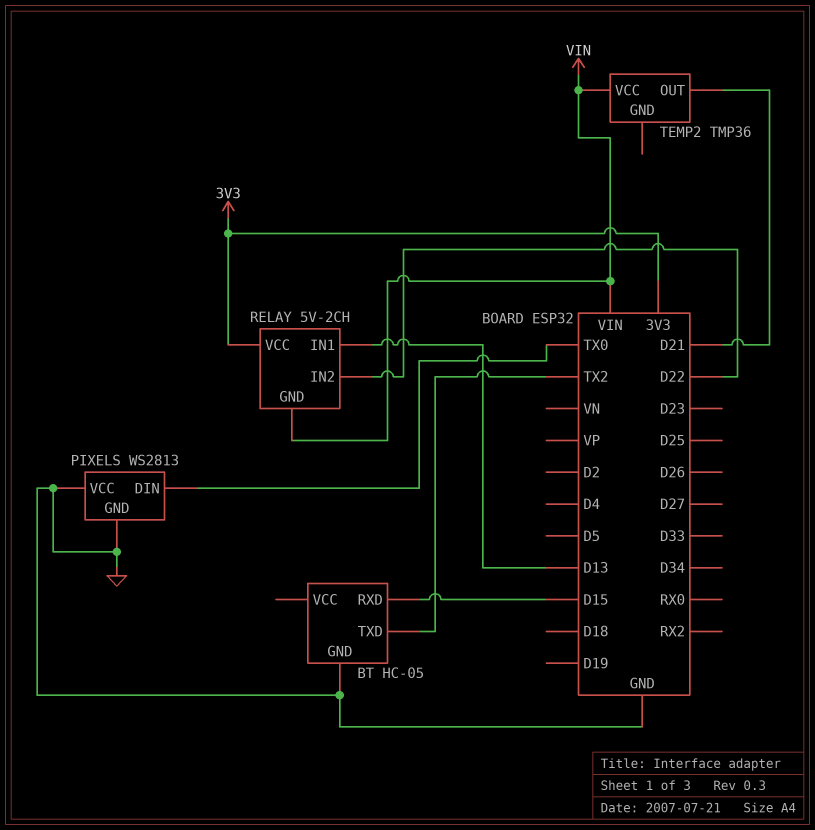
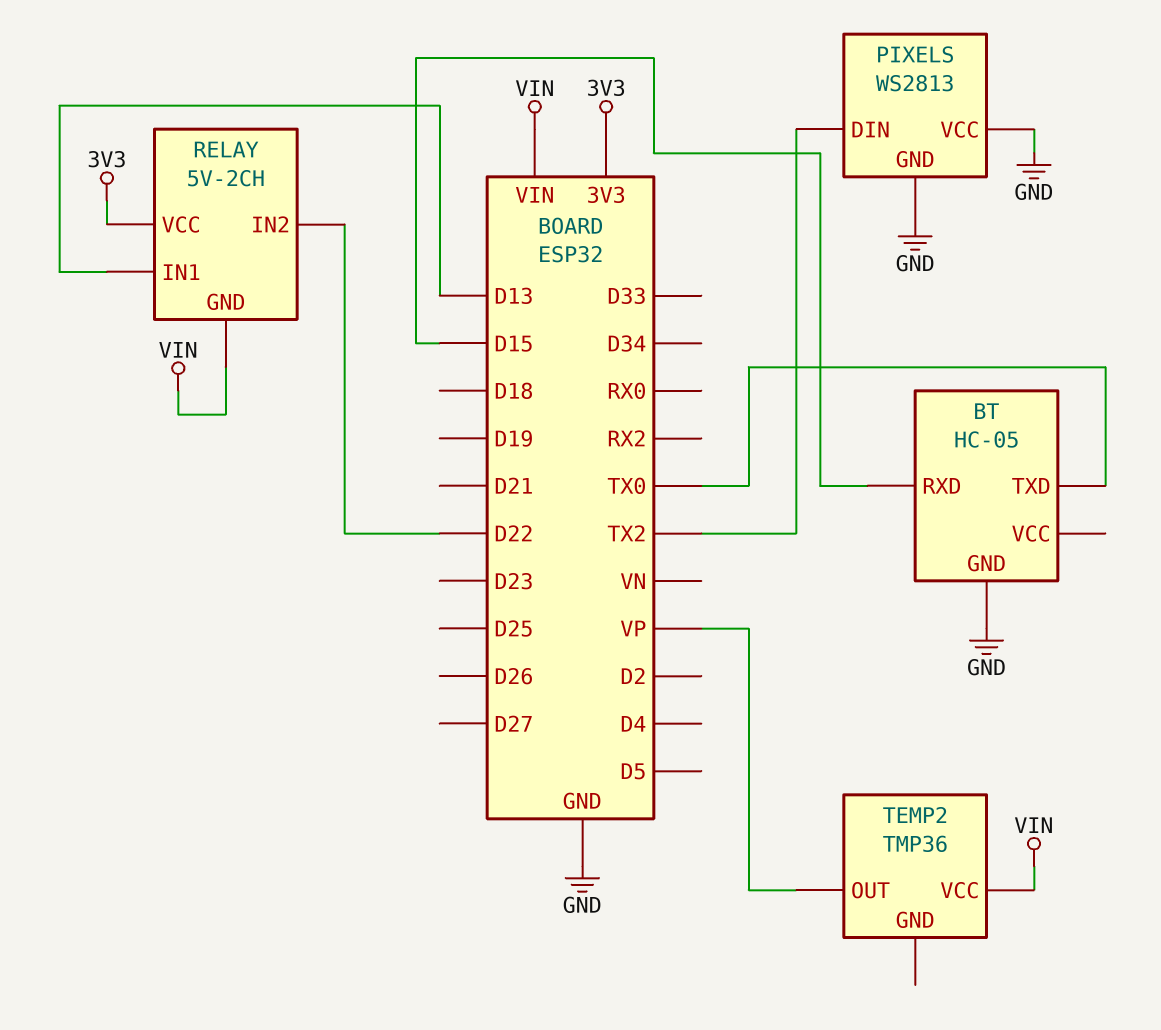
BT pin TXD: TX2 -> TX0
PIXELS pin DIN: TX0 -> TX2
TEMP2 pin OUT: D21 -> VP

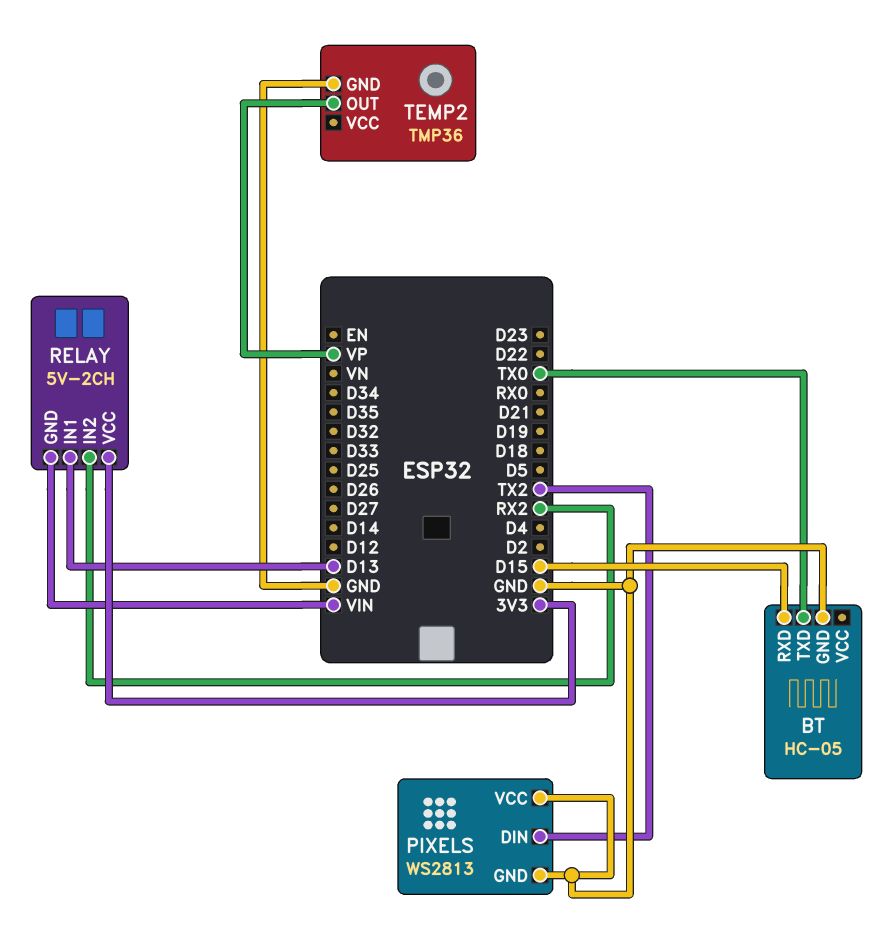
RELAY pin IN2: D22 -> RX2
TEMP2 pin GND: none -> GND
TEMP2 pin VCC: VIN -> none

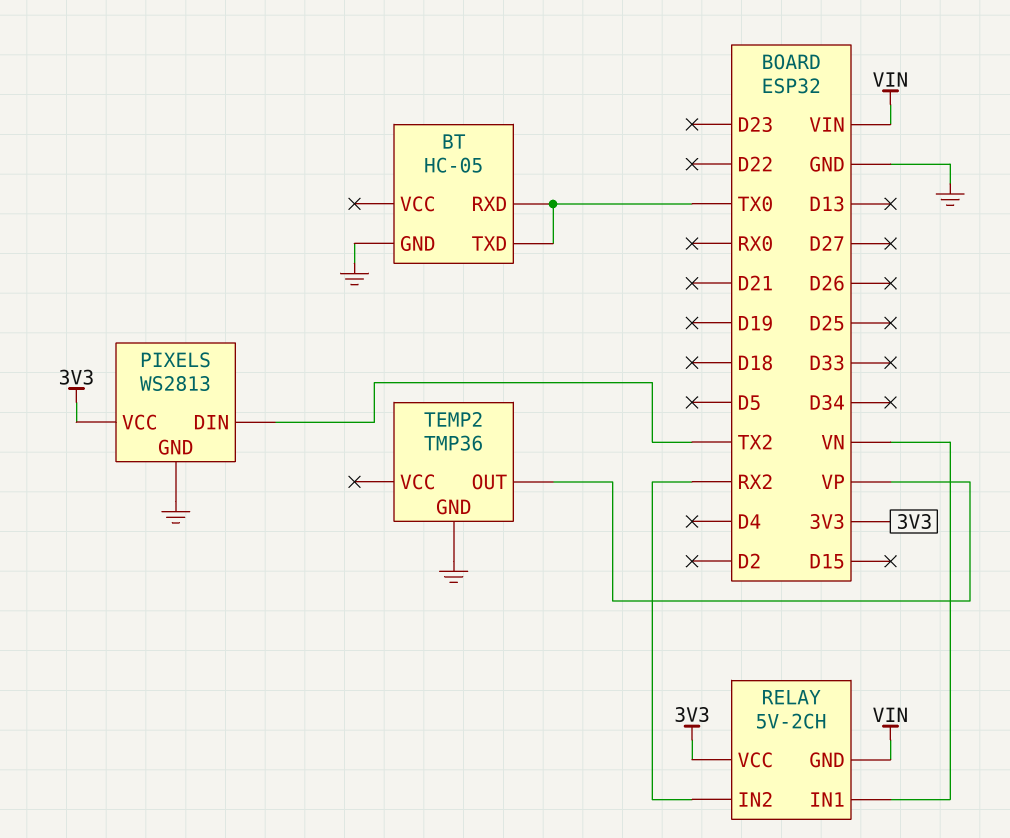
BT pin RXD: D15 -> TX0
PIXELS pin VCC: GND -> 3V3
RELAY pin IN1: D13 -> VN

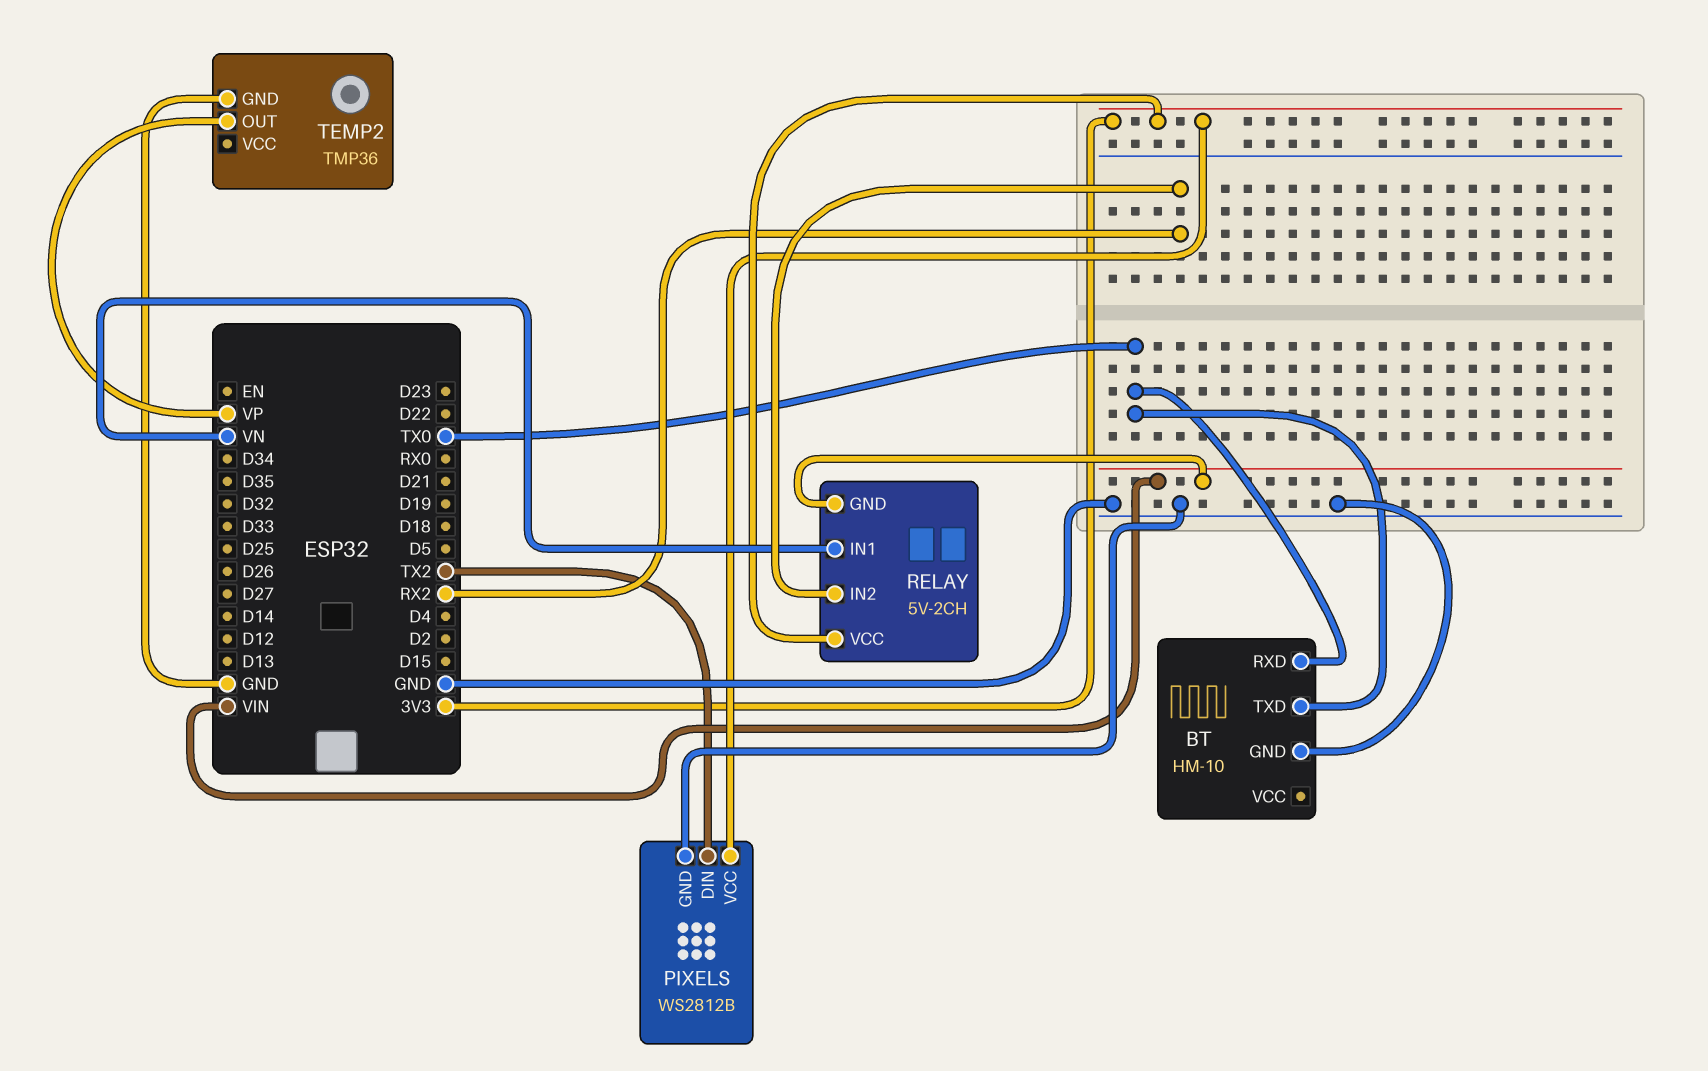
BT: HC-05 -> HM-10
PIXELS: WS2813 -> WS2812B

